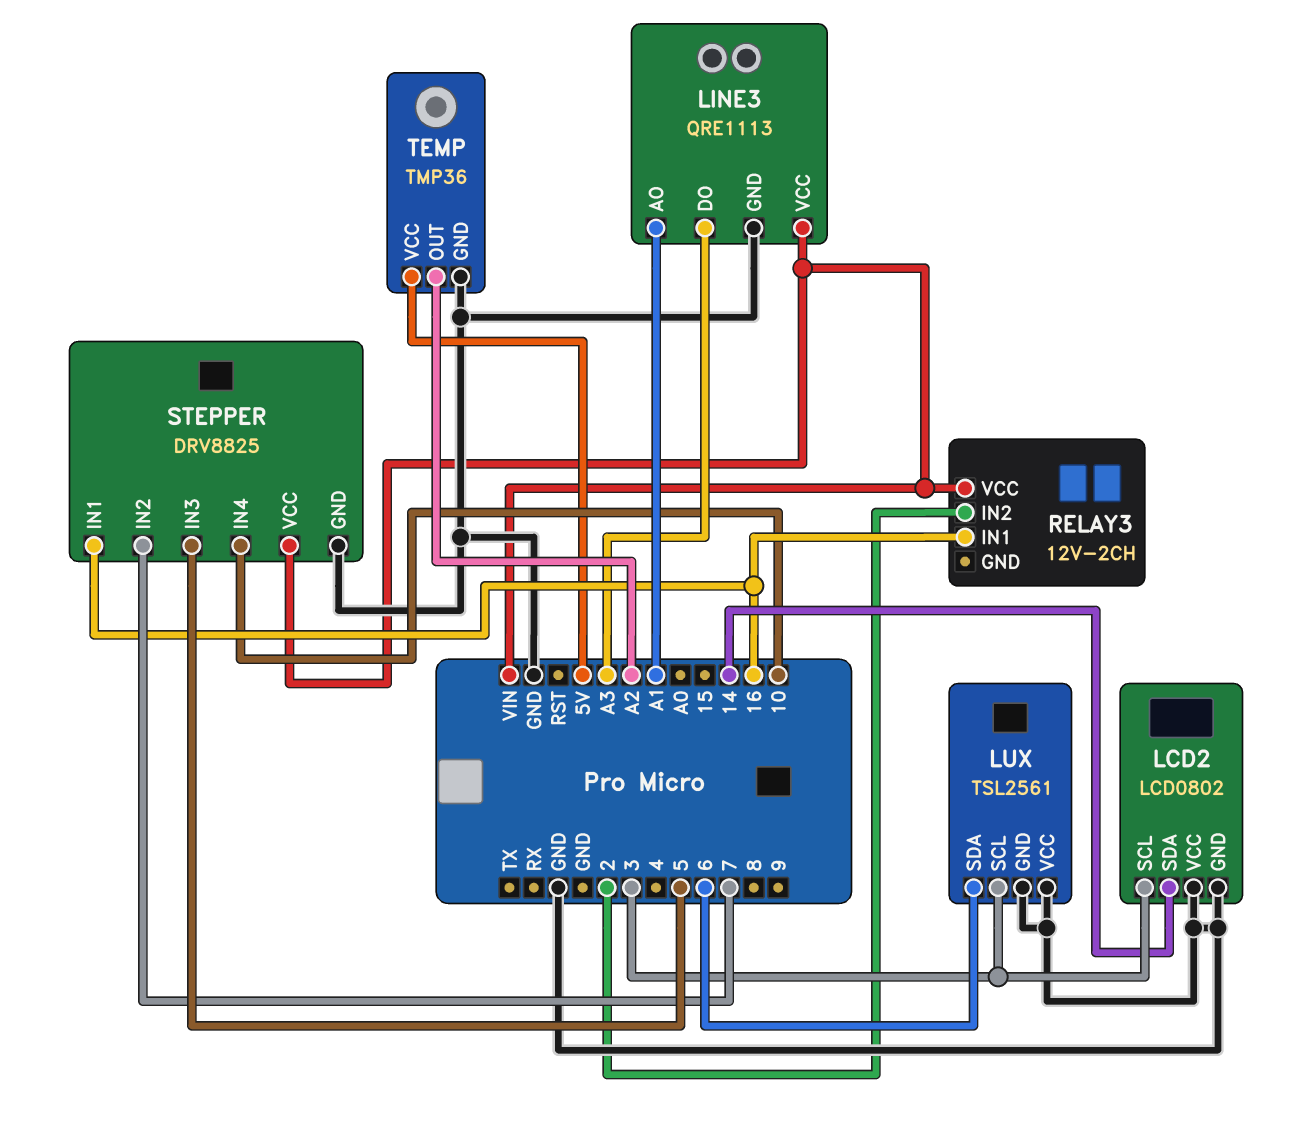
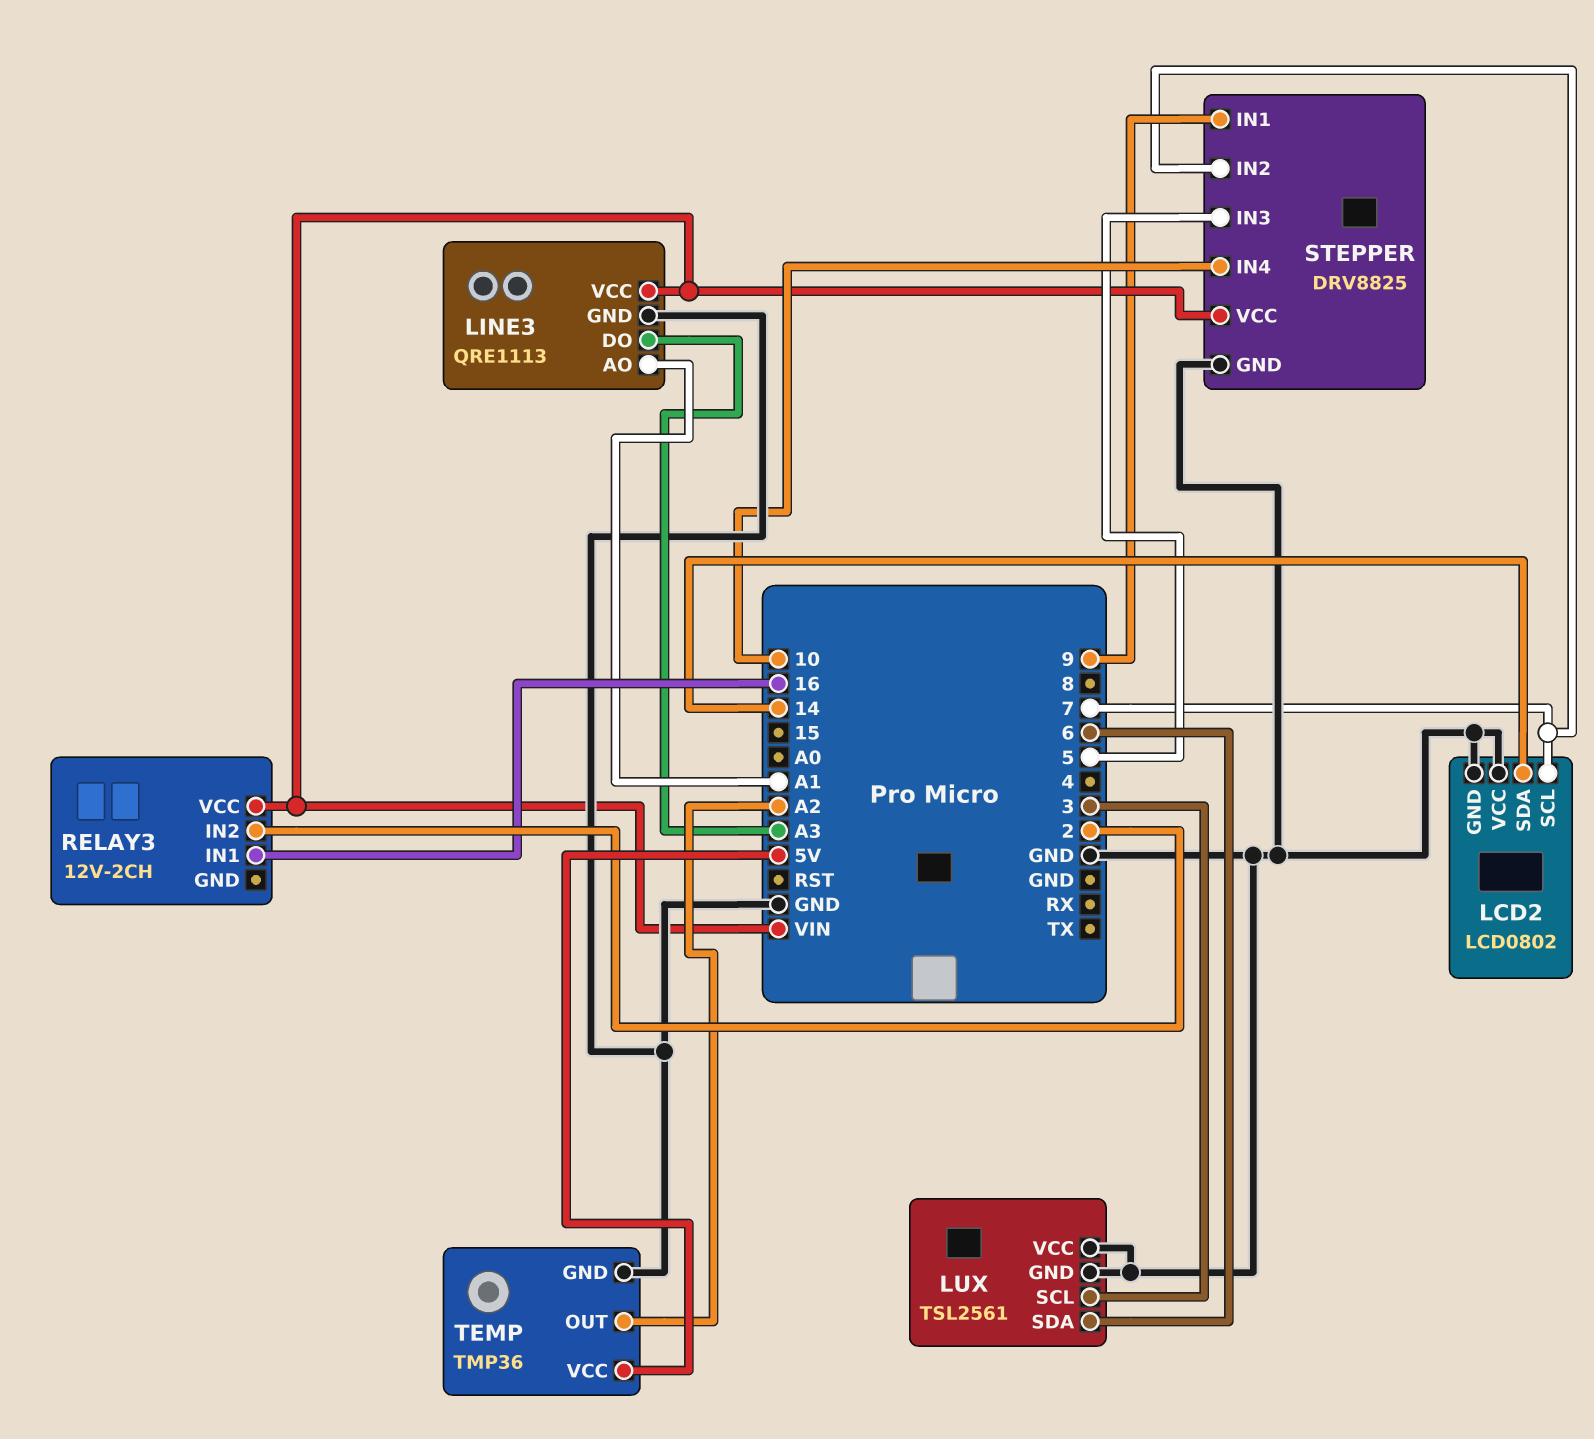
LCD2 pin SCL: 3 -> 7
STEPPER pin IN1: 16 -> 9

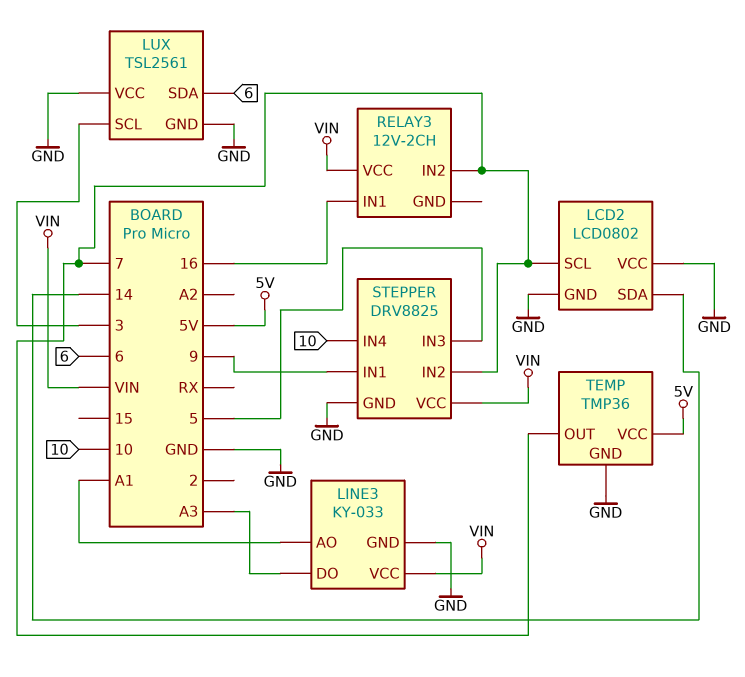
LINE3: QRE1113 -> KY-033
RELAY3 pin IN2: 2 -> 7
TEMP pin OUT: A2 -> 7

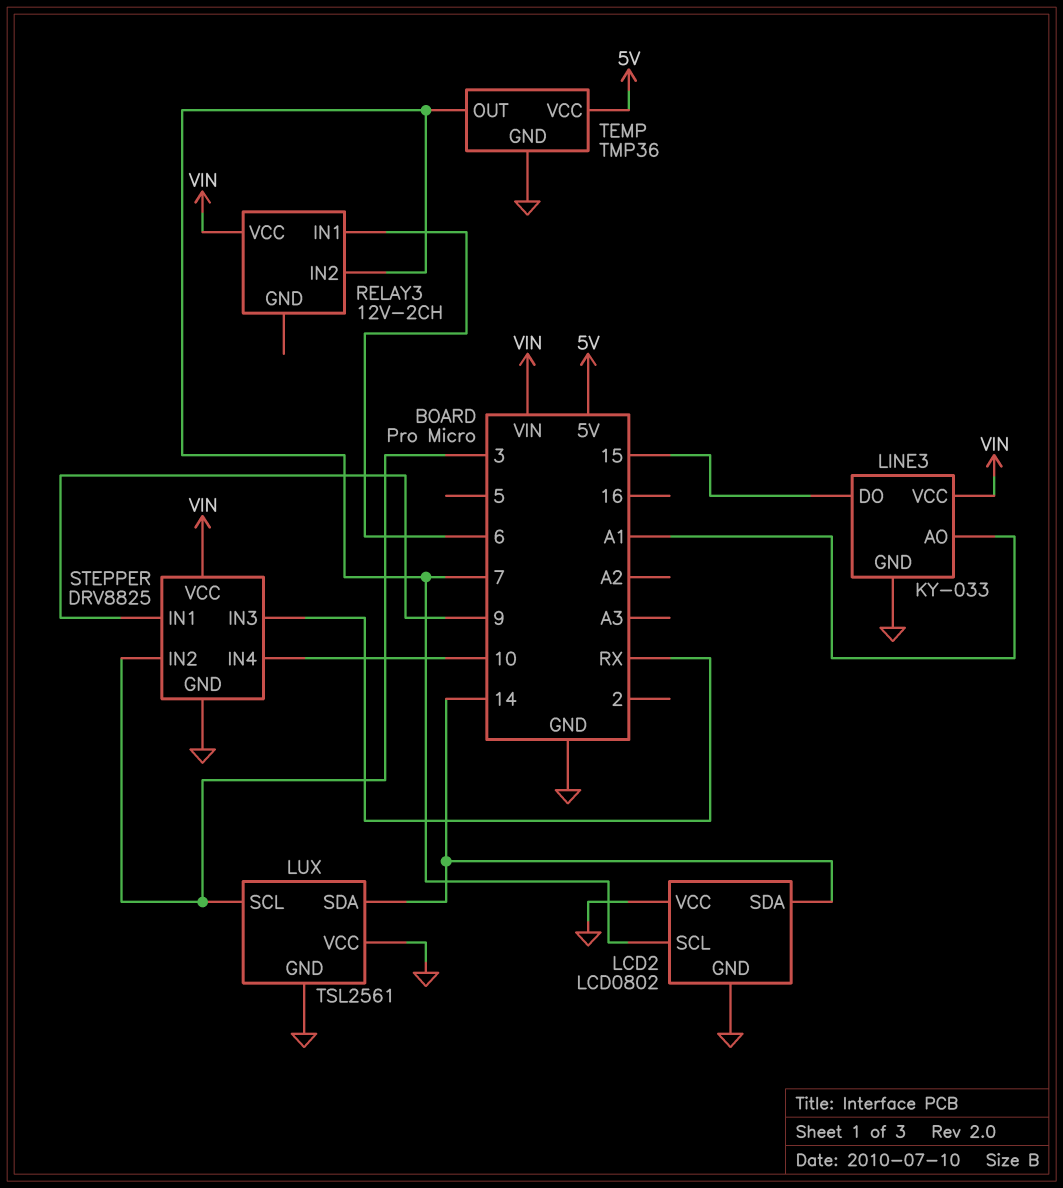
LINE3 pin DO: A3 -> 15
LUX pin SDA: 6 -> 14
RELAY3 pin IN1: 16 -> 6
STEPPER pin IN2: 7 -> 3
STEPPER pin IN3: 5 -> RX

